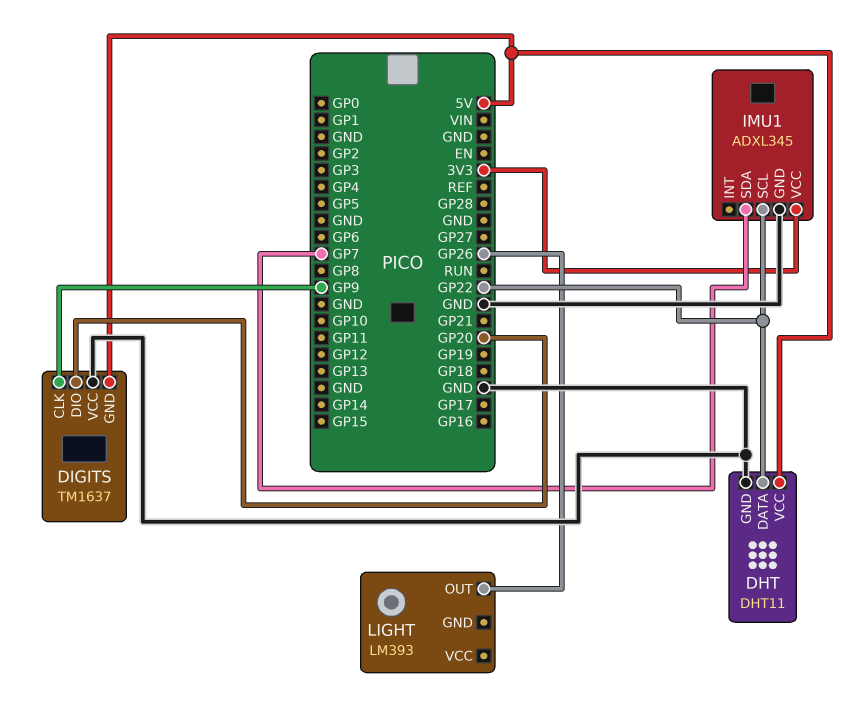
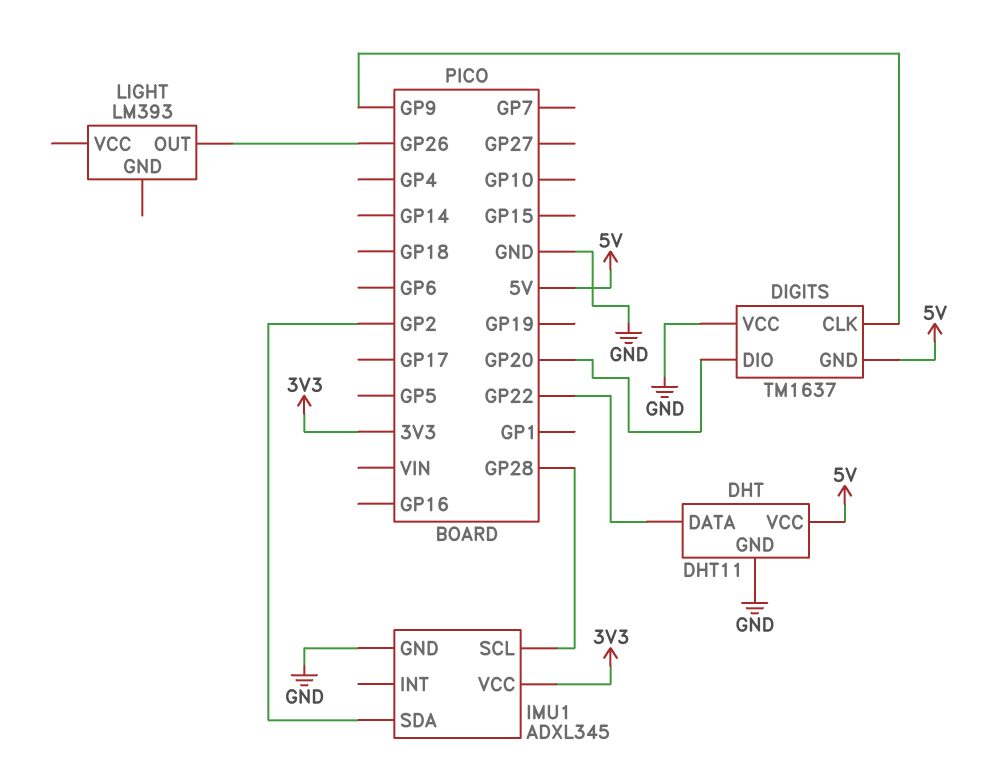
IMU1 pin SCL: GP22 -> GP28
IMU1 pin SDA: GP7 -> GP2

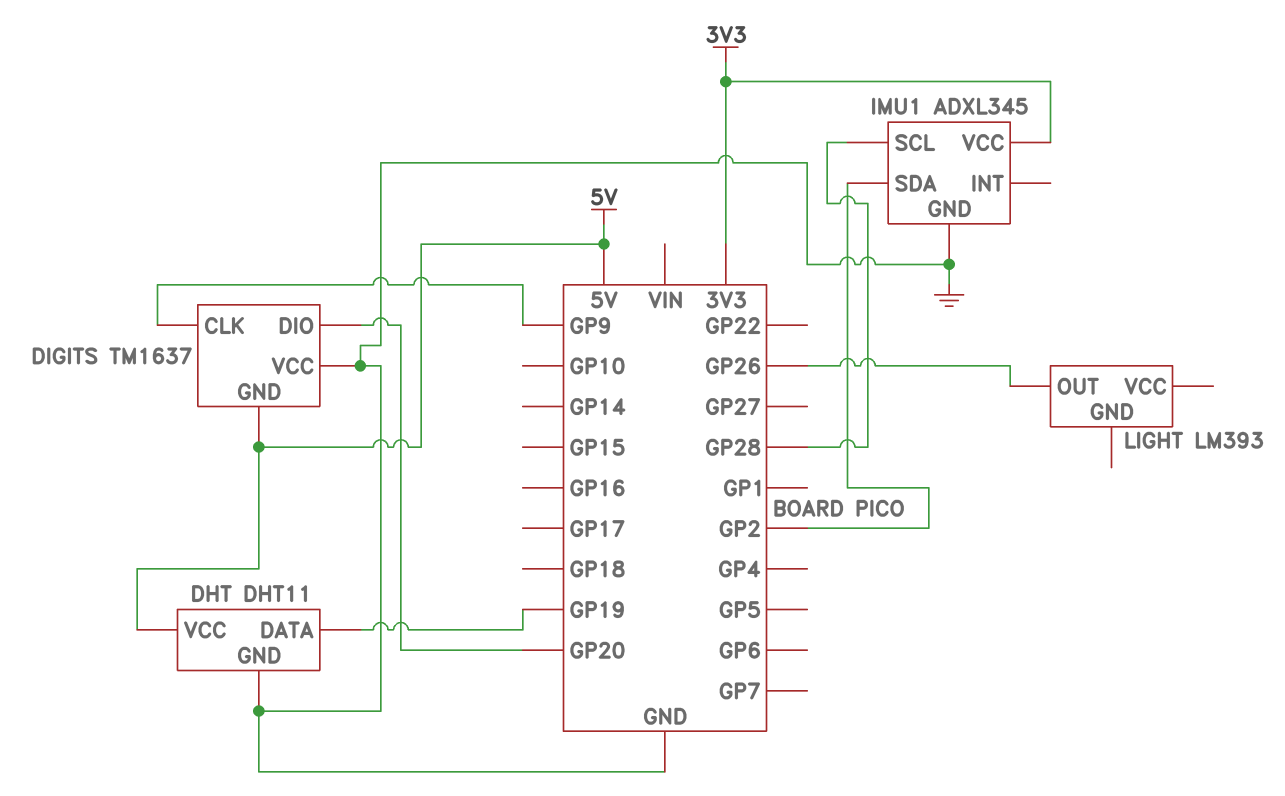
DHT pin DATA: GP22 -> GP19

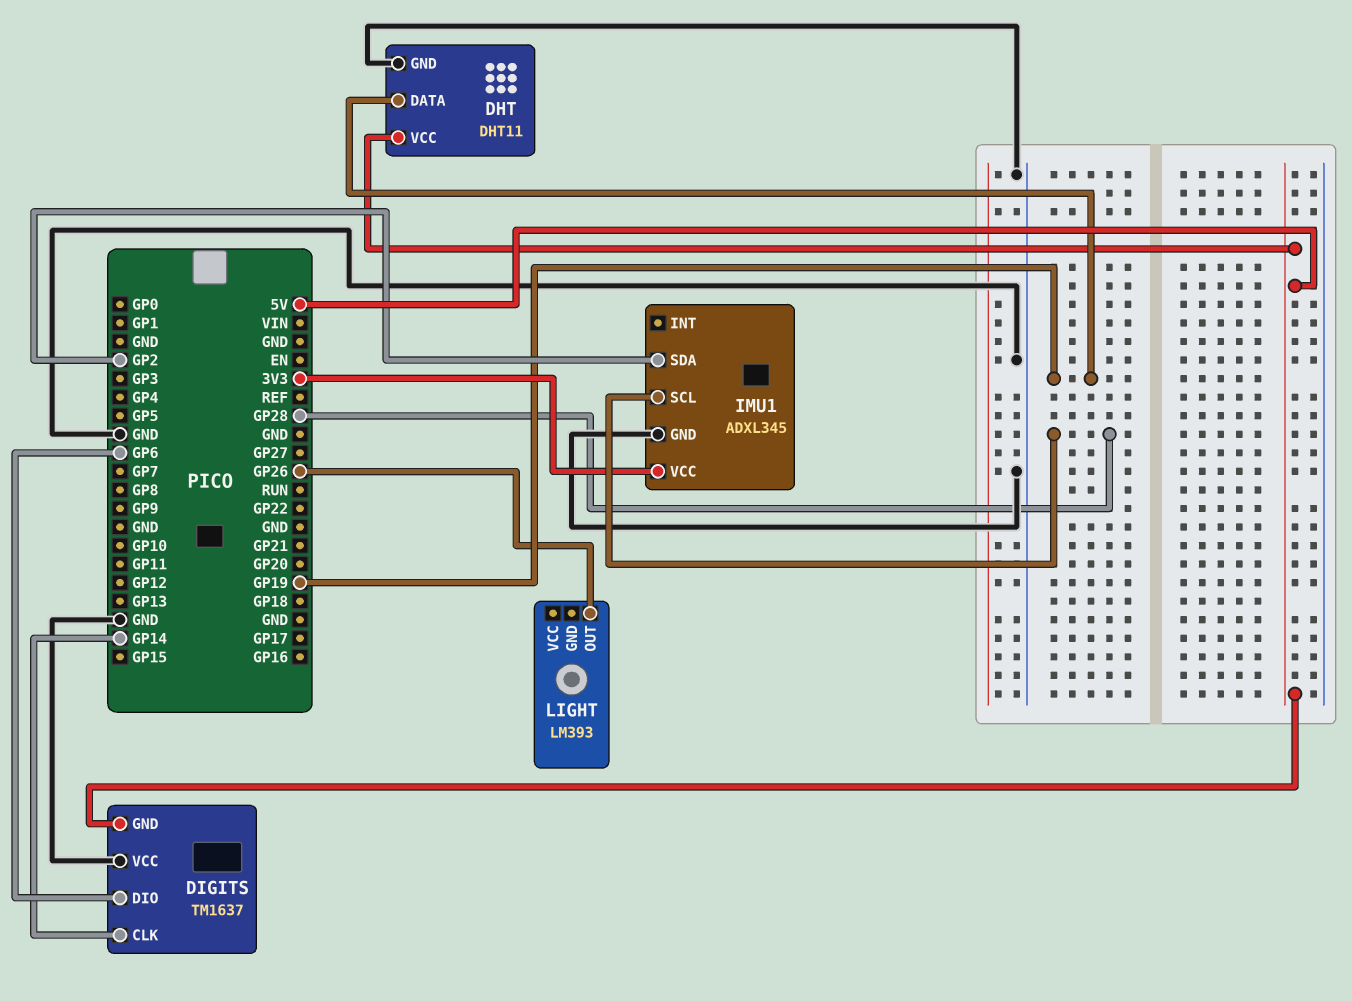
DIGITS pin CLK: GP9 -> GP14
DIGITS pin DIO: GP20 -> GP6

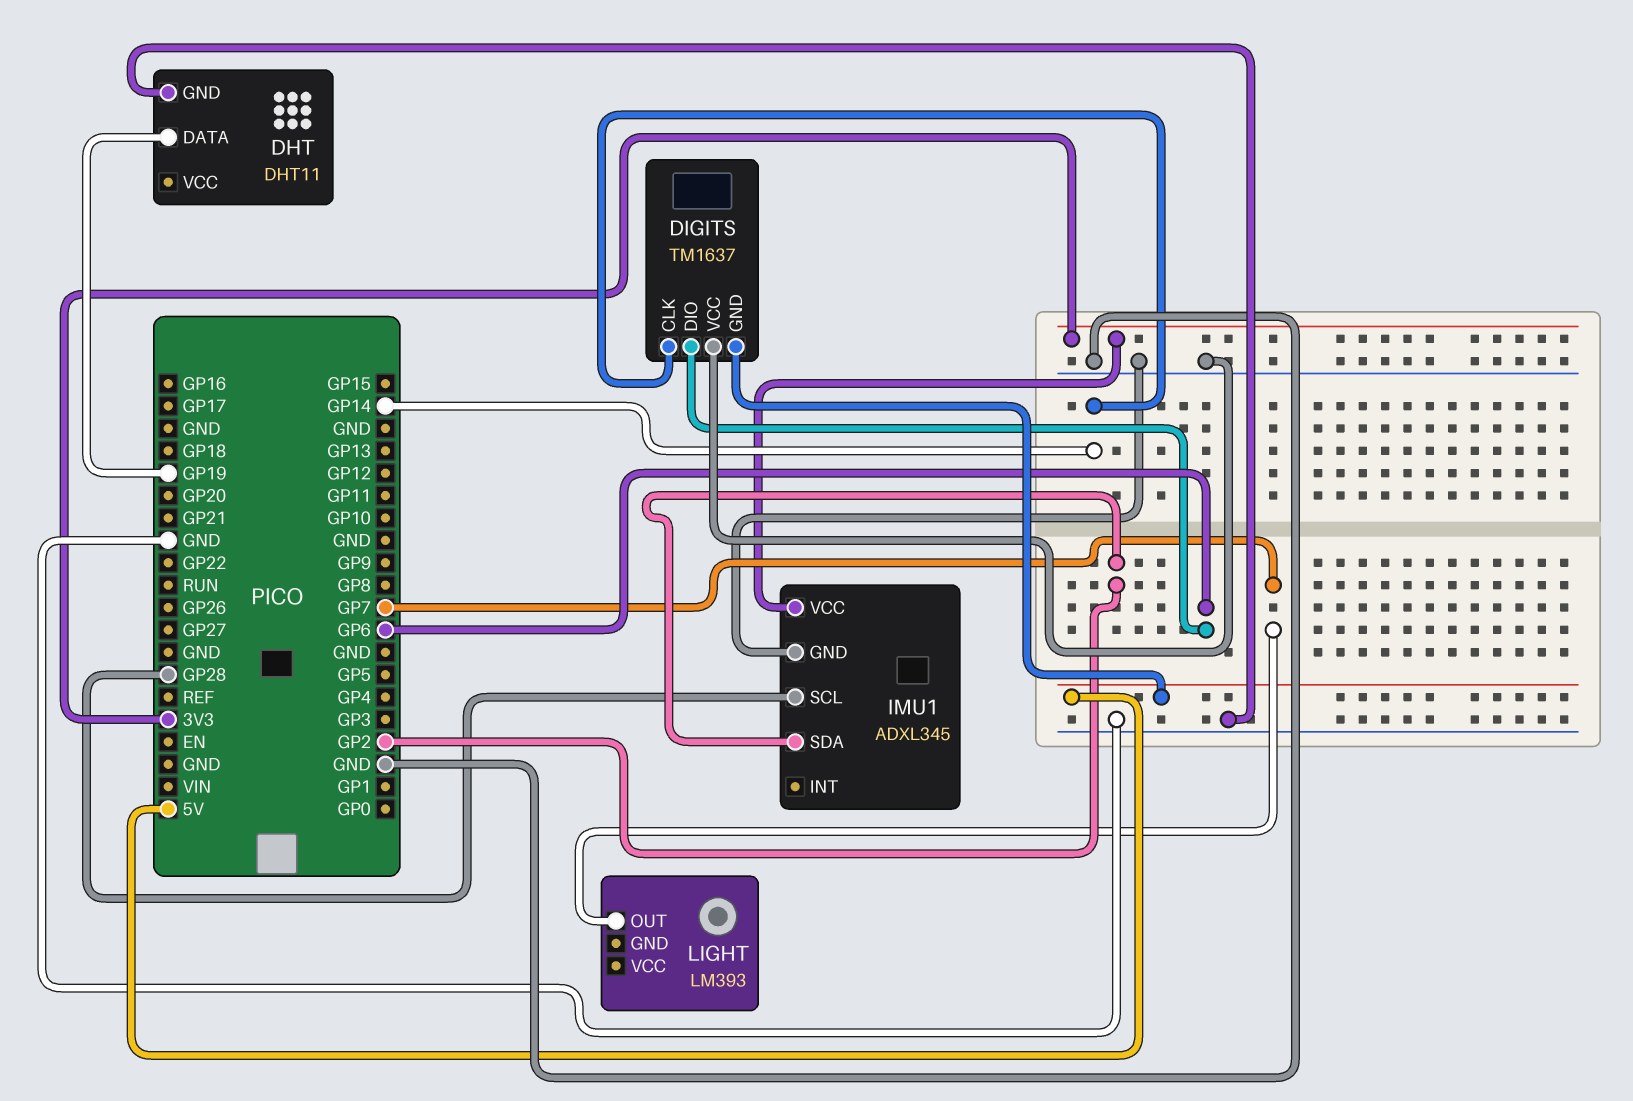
DHT pin VCC: 5V -> none
LIGHT pin OUT: GP26 -> GP7

